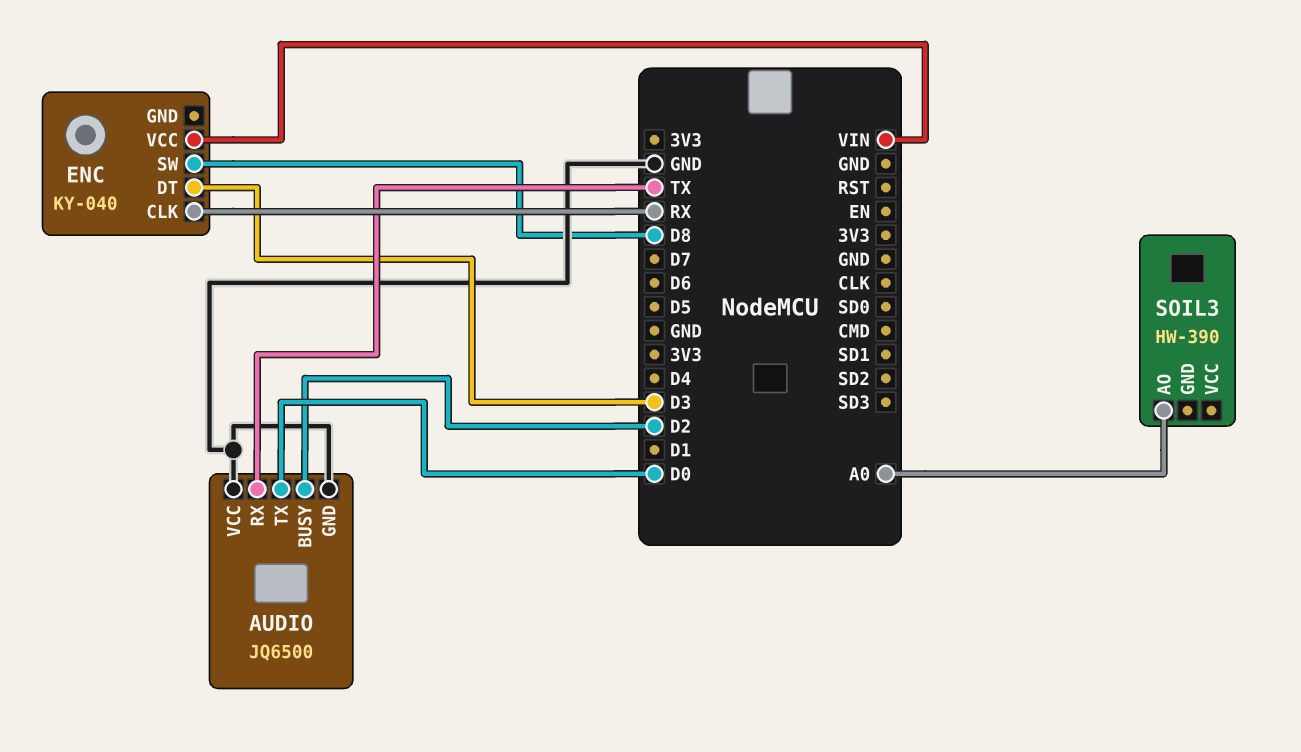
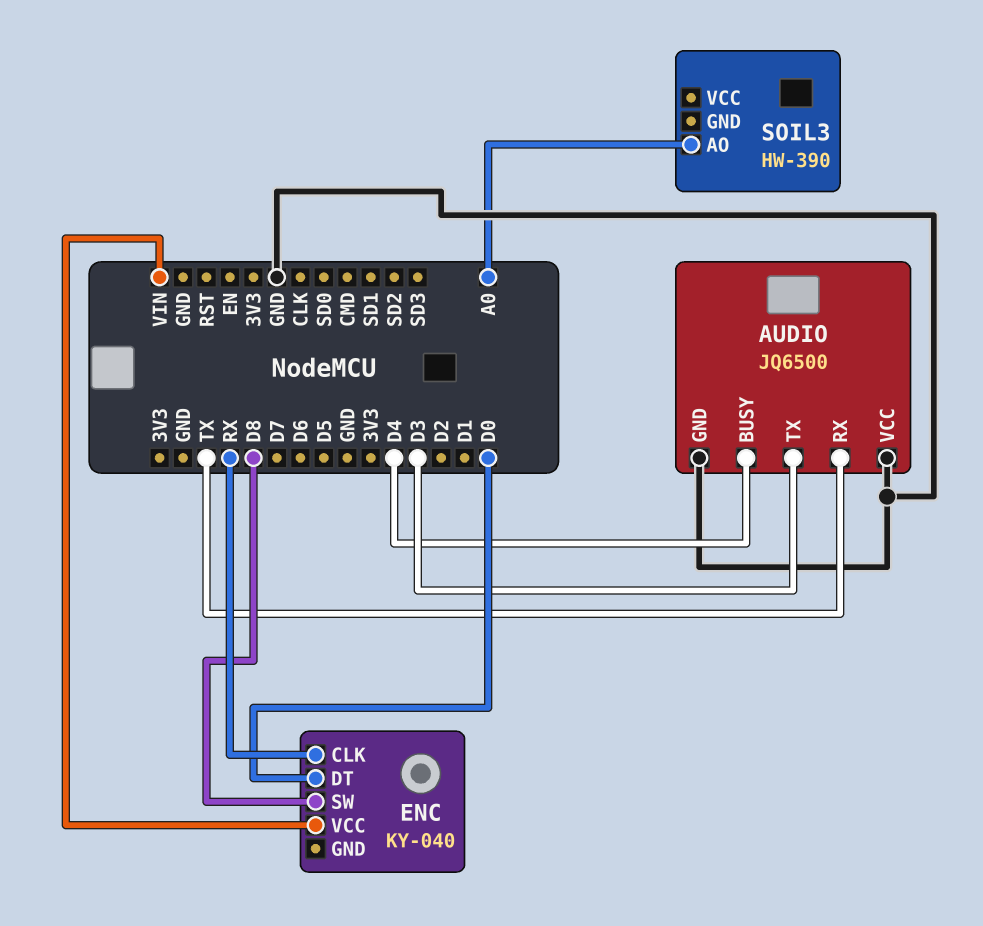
AUDIO pin BUSY: D2 -> D4
AUDIO pin TX: D0 -> D3
ENC pin DT: D3 -> D0

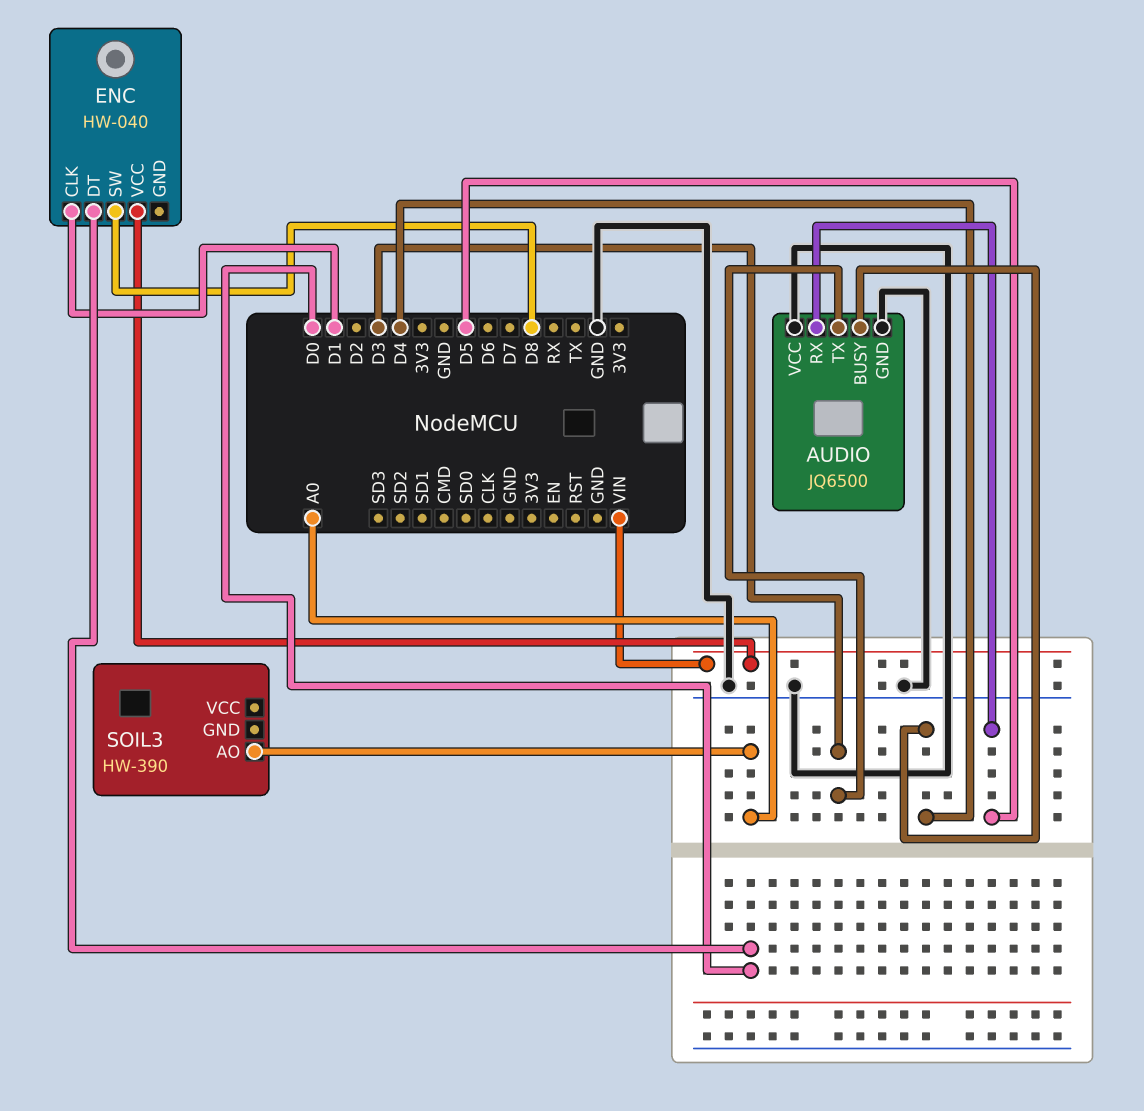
AUDIO pin RX: TX -> D5
ENC: KY-040 -> HW-040
ENC pin CLK: RX -> D1

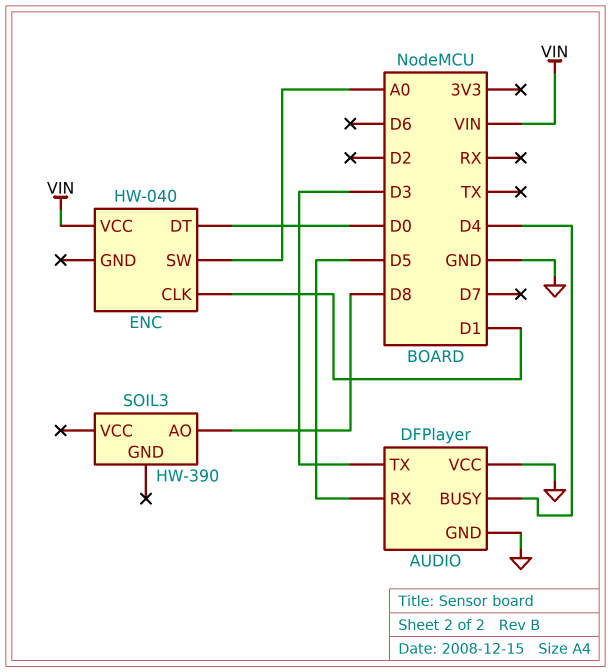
AUDIO: JQ6500 -> DFPlayer
ENC pin SW: D8 -> A0
SOIL3 pin AO: A0 -> D8

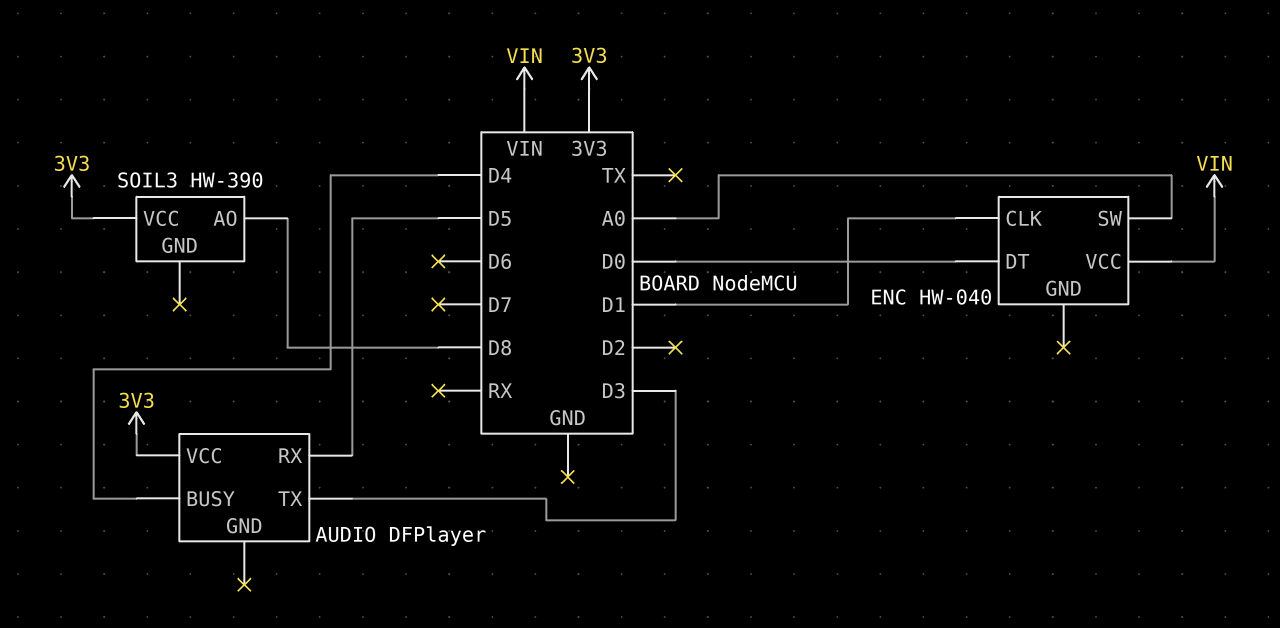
AUDIO pin GND: GND -> none
AUDIO pin VCC: GND -> 3V3
SOIL3 pin VCC: none -> 3V3

